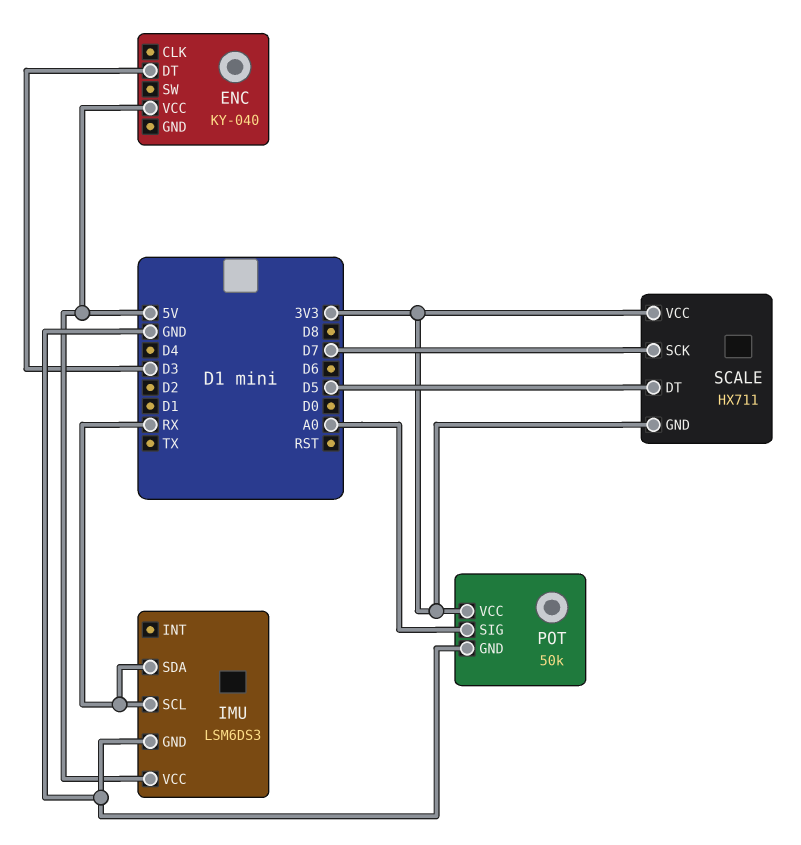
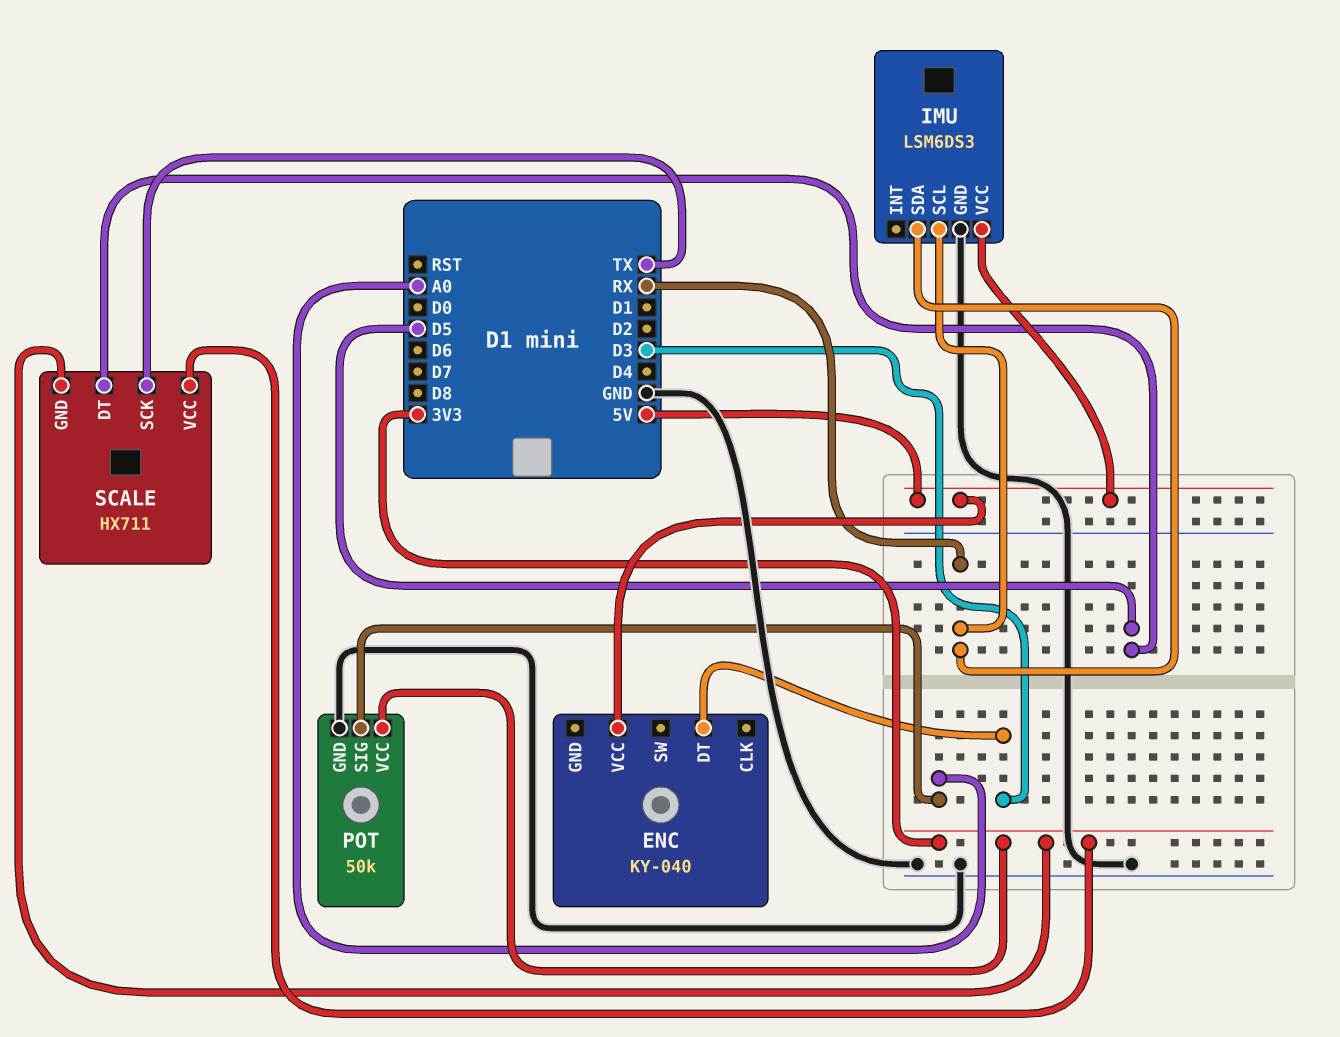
SCALE pin SCK: D7 -> TX

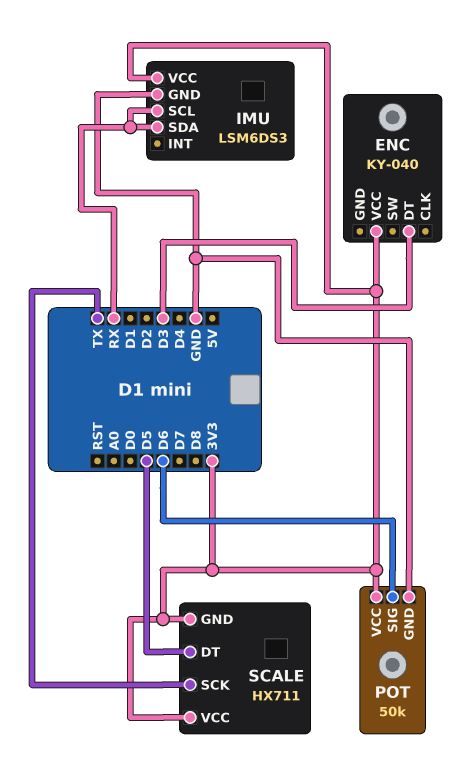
ENC pin VCC: 5V -> 3V3
IMU pin VCC: 5V -> 3V3
POT pin SIG: A0 -> D6

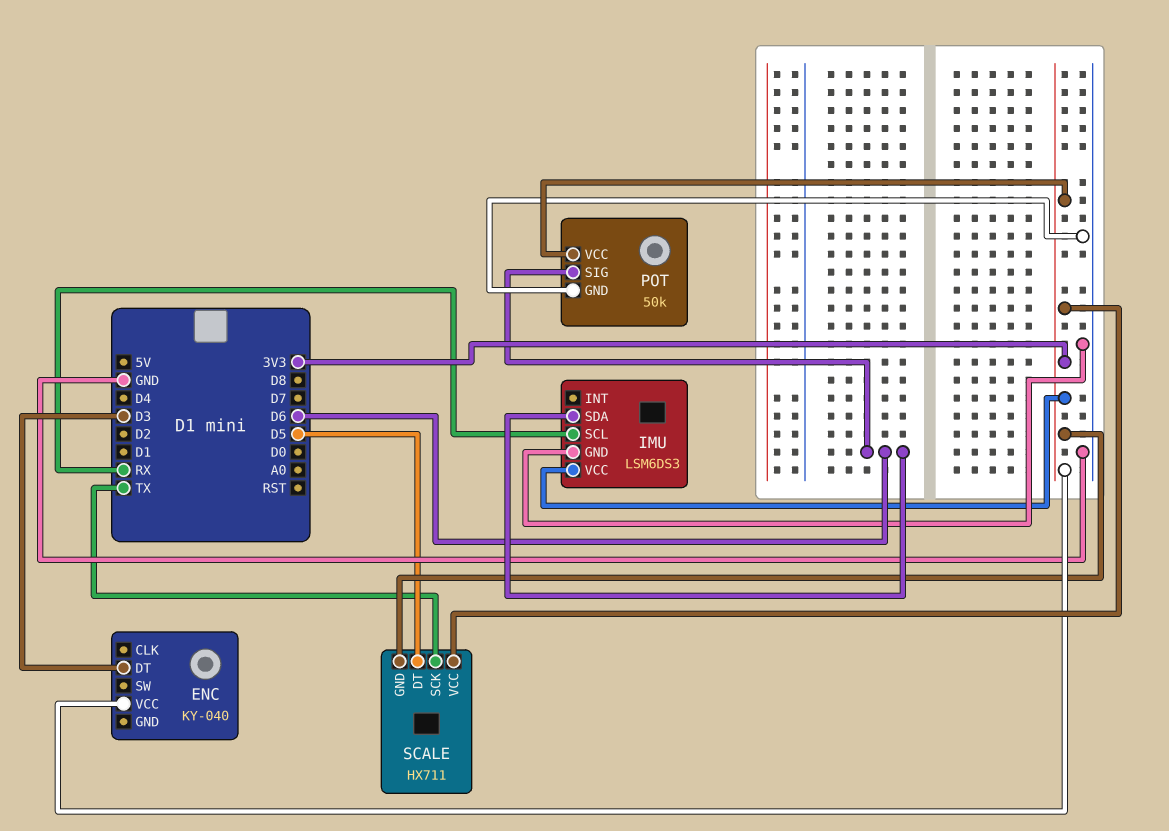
IMU pin SDA: RX -> D6

